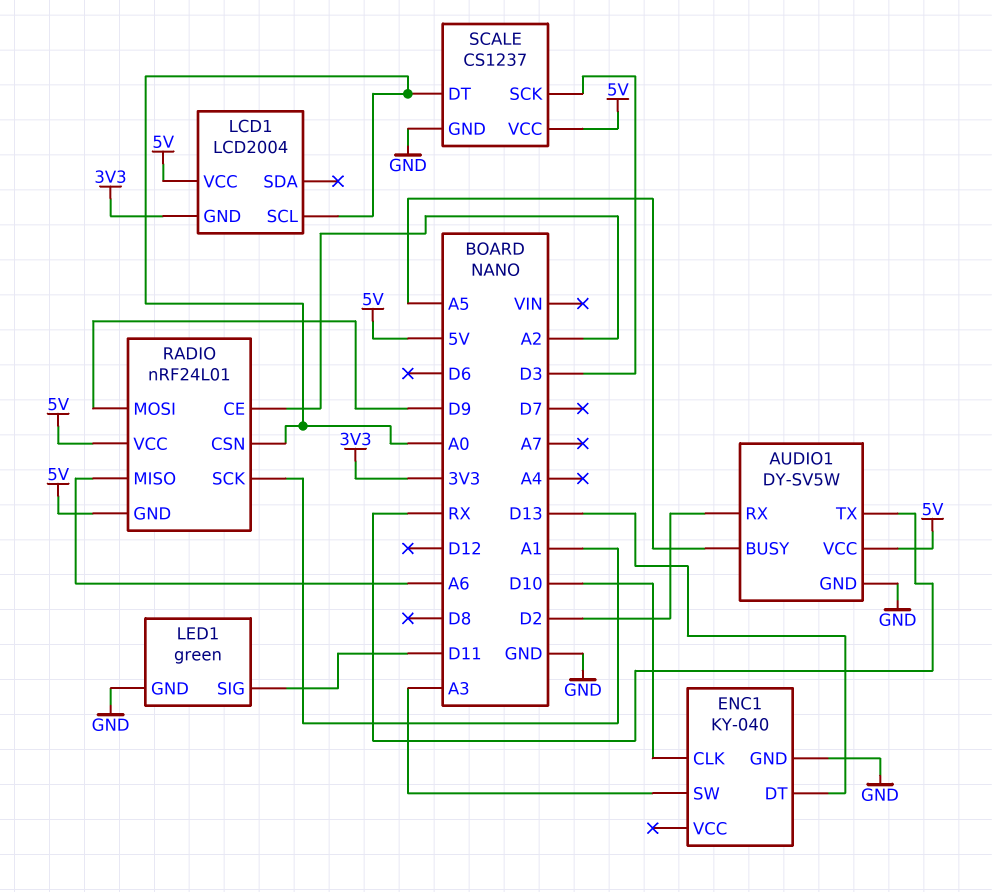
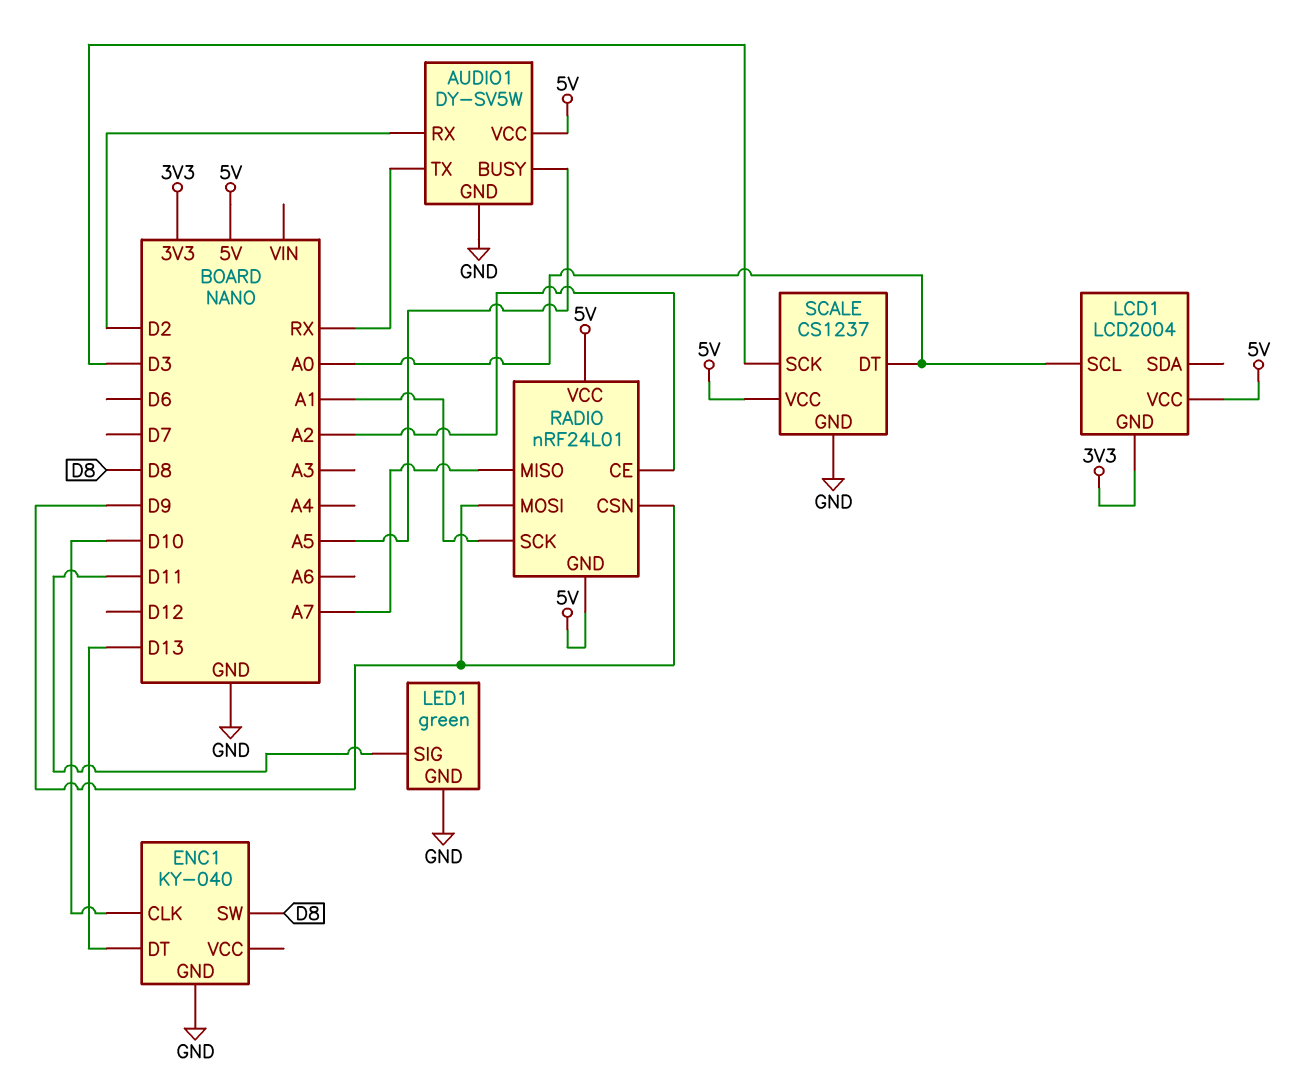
ENC1 pin SW: A3 -> D8
RADIO pin CSN: A0 -> D9
RADIO pin MISO: A6 -> A7

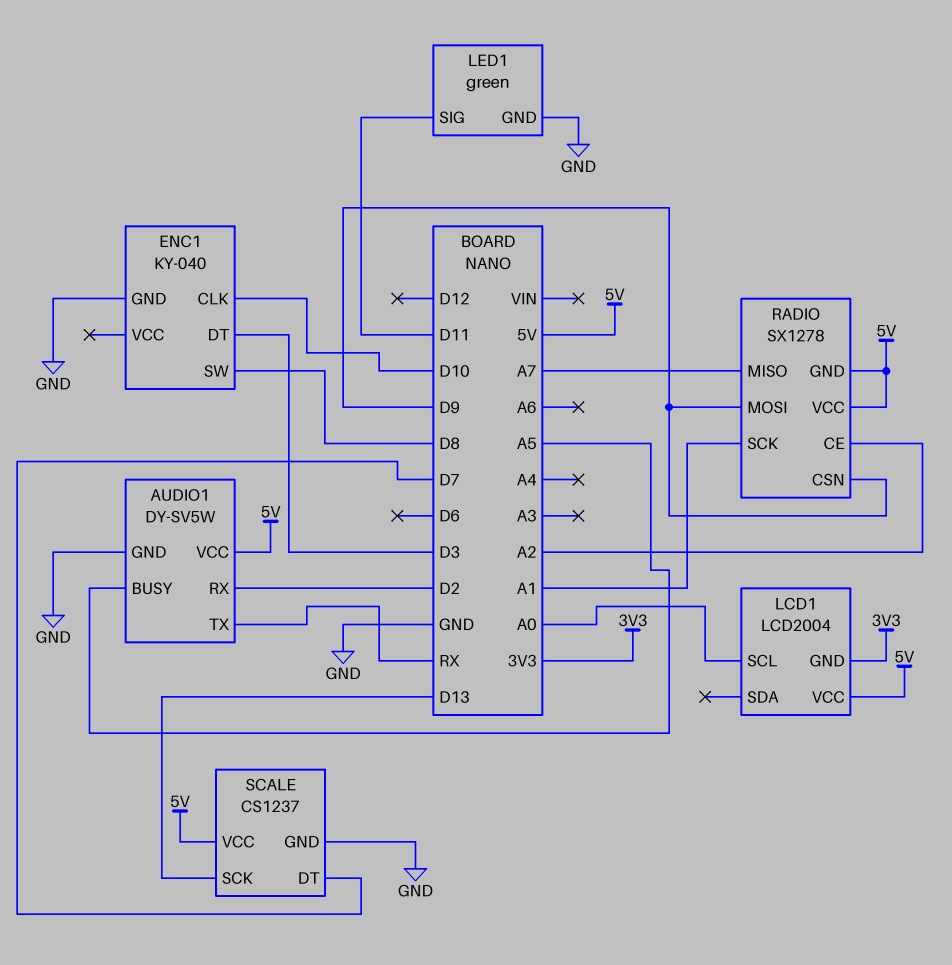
ENC1 pin DT: D13 -> D3
RADIO: nRF24L01 -> SX1278
SCALE pin DT: A0 -> D7
SCALE pin SCK: D3 -> D13

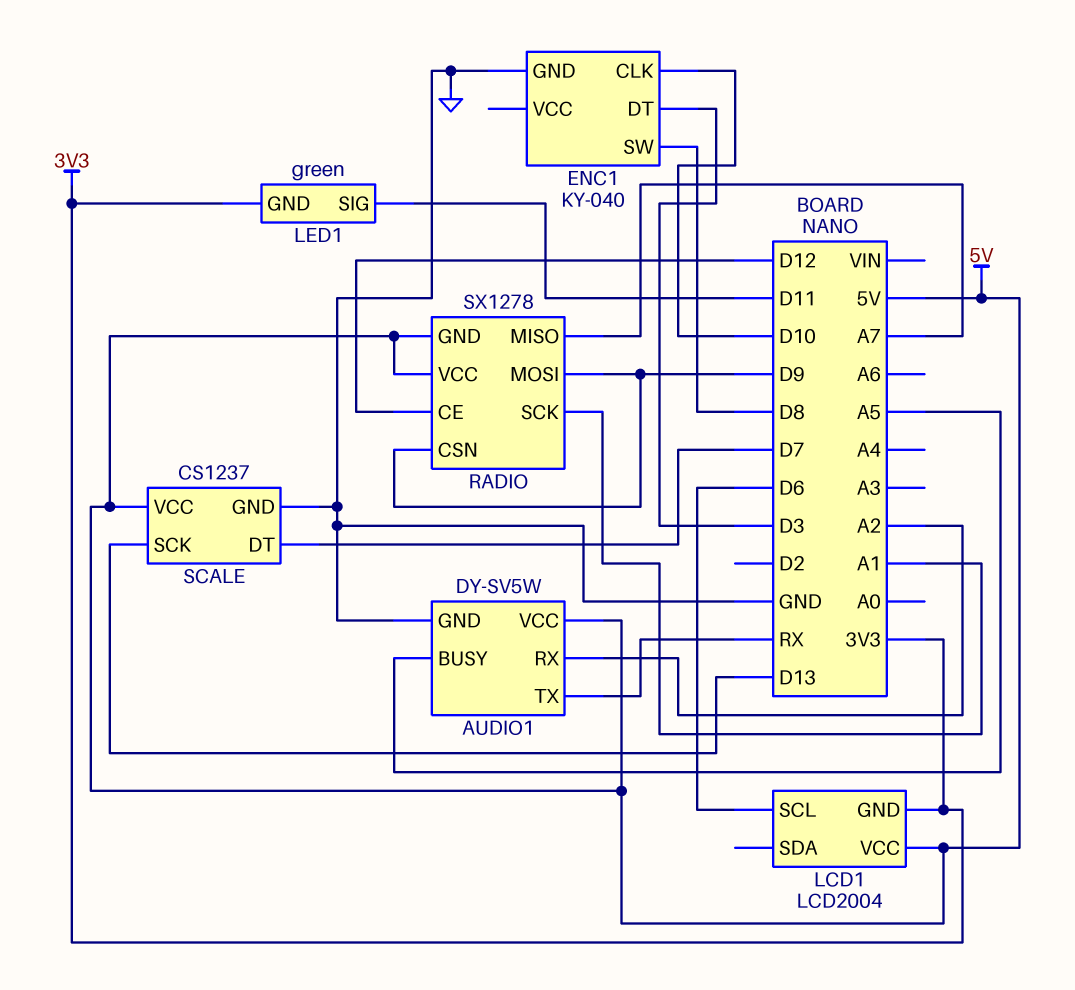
AUDIO1 pin RX: D2 -> A2
LCD1 pin SCL: A0 -> D6
LED1 pin GND: GND -> 3V3
RADIO pin CE: A2 -> D12

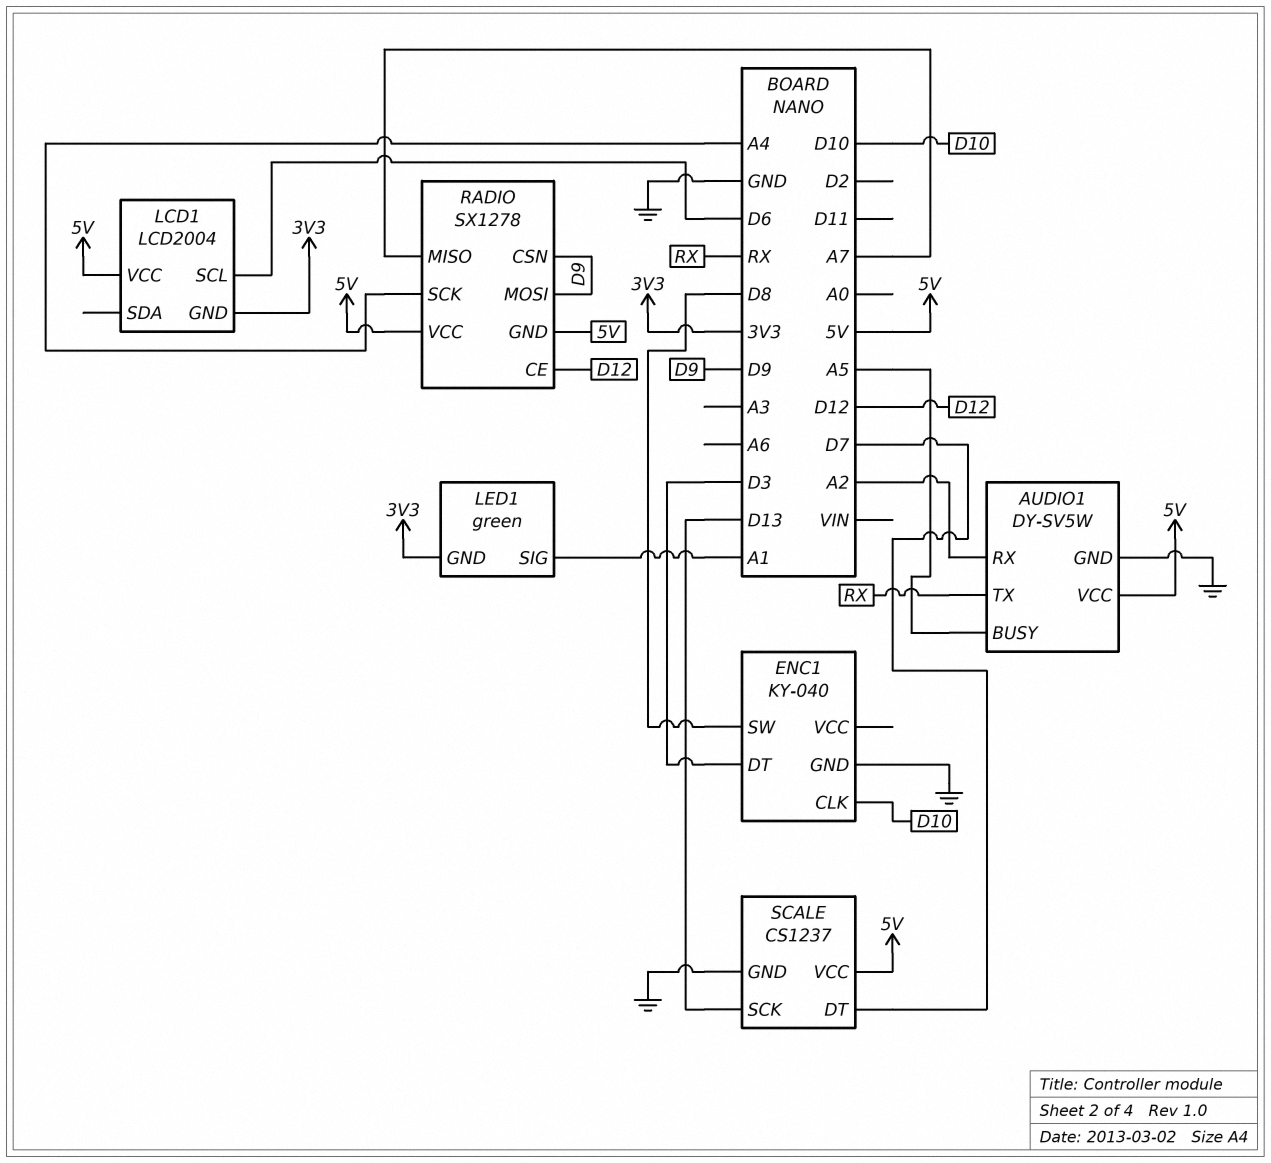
LED1 pin SIG: D11 -> A1
RADIO pin SCK: A1 -> A4

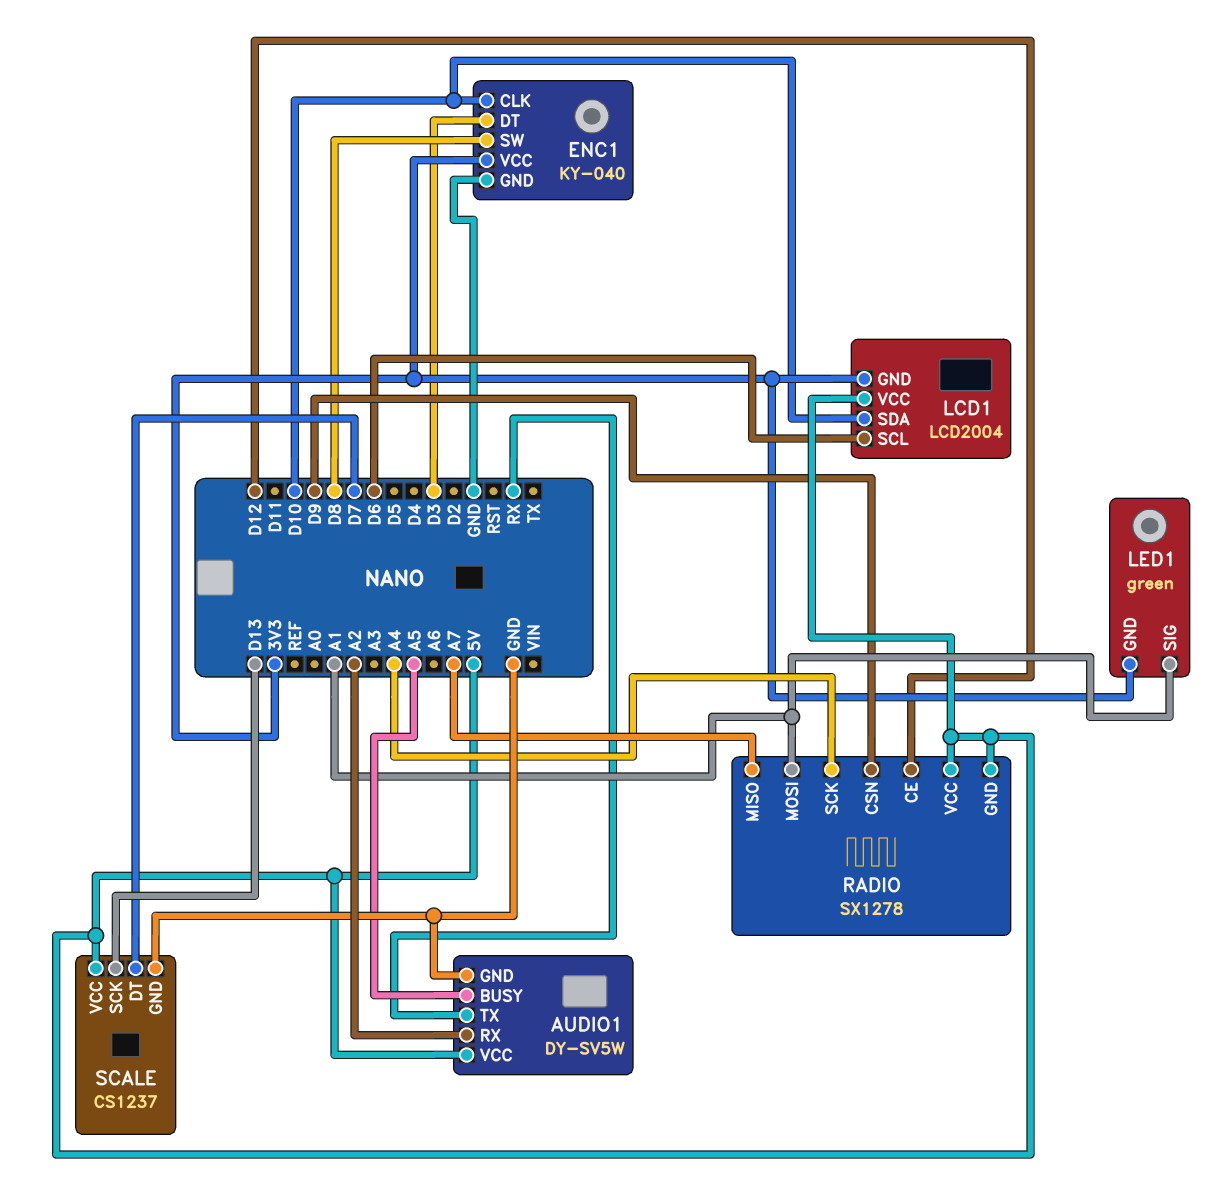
ENC1 pin VCC: none -> 3V3
LCD1 pin SDA: none -> D10
RADIO pin MOSI: D9 -> A1

